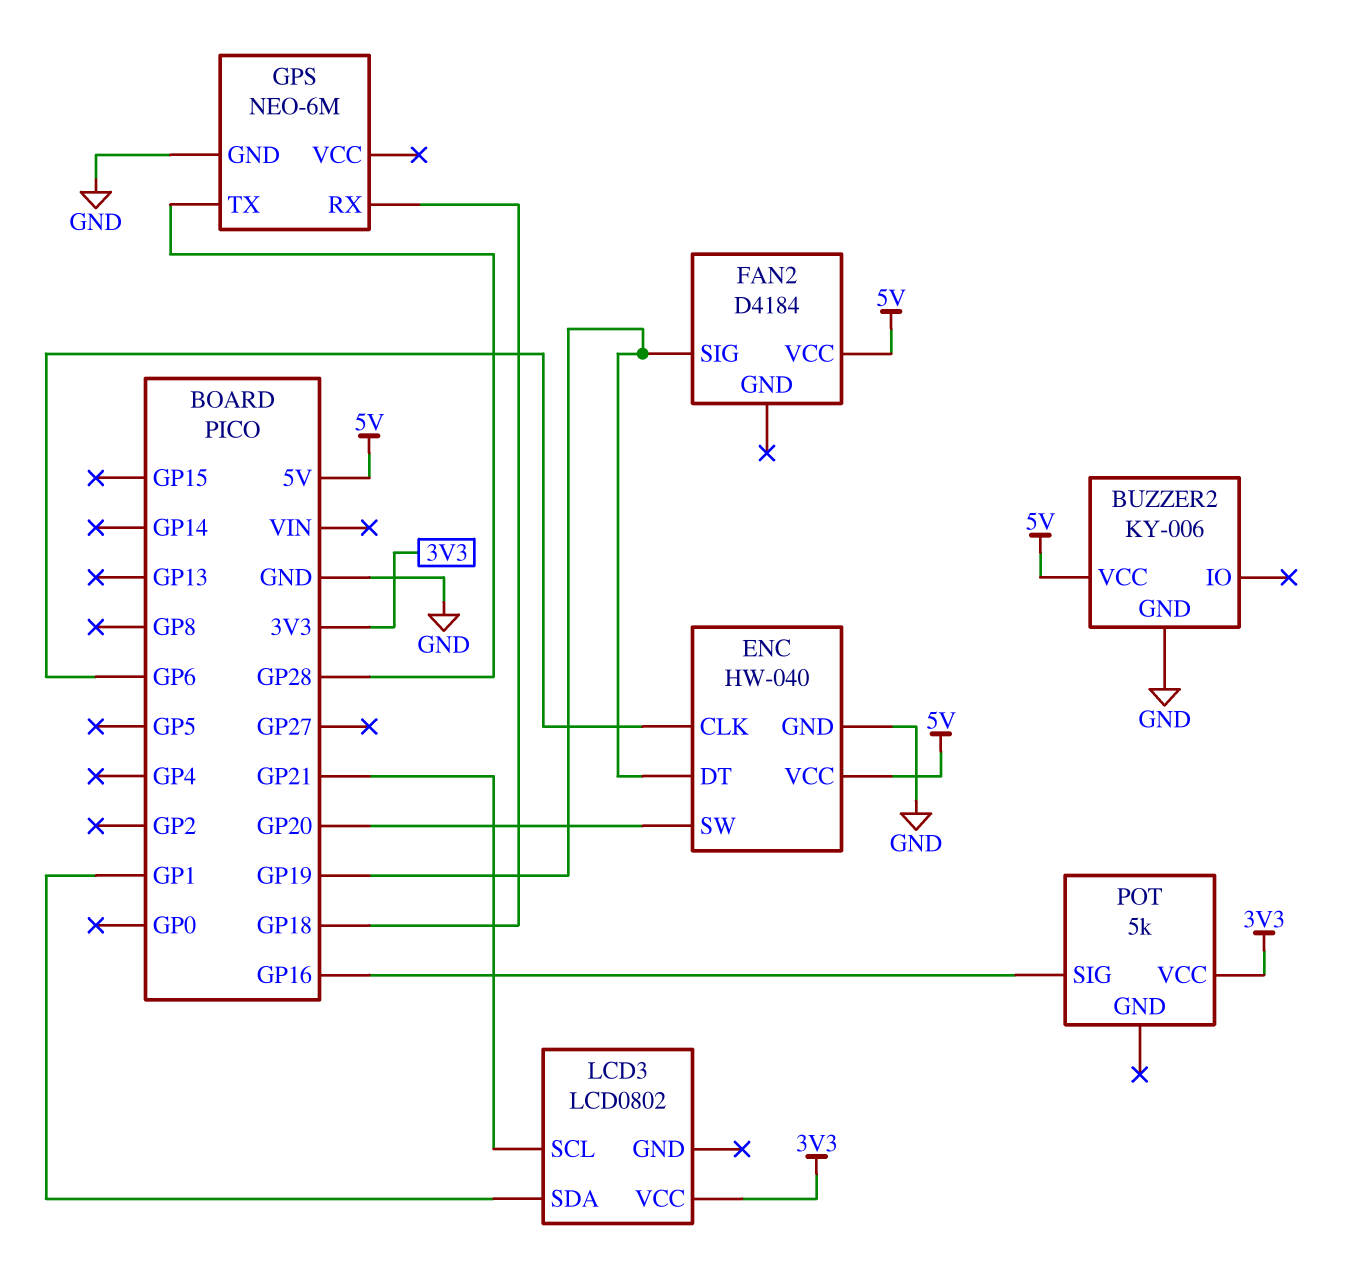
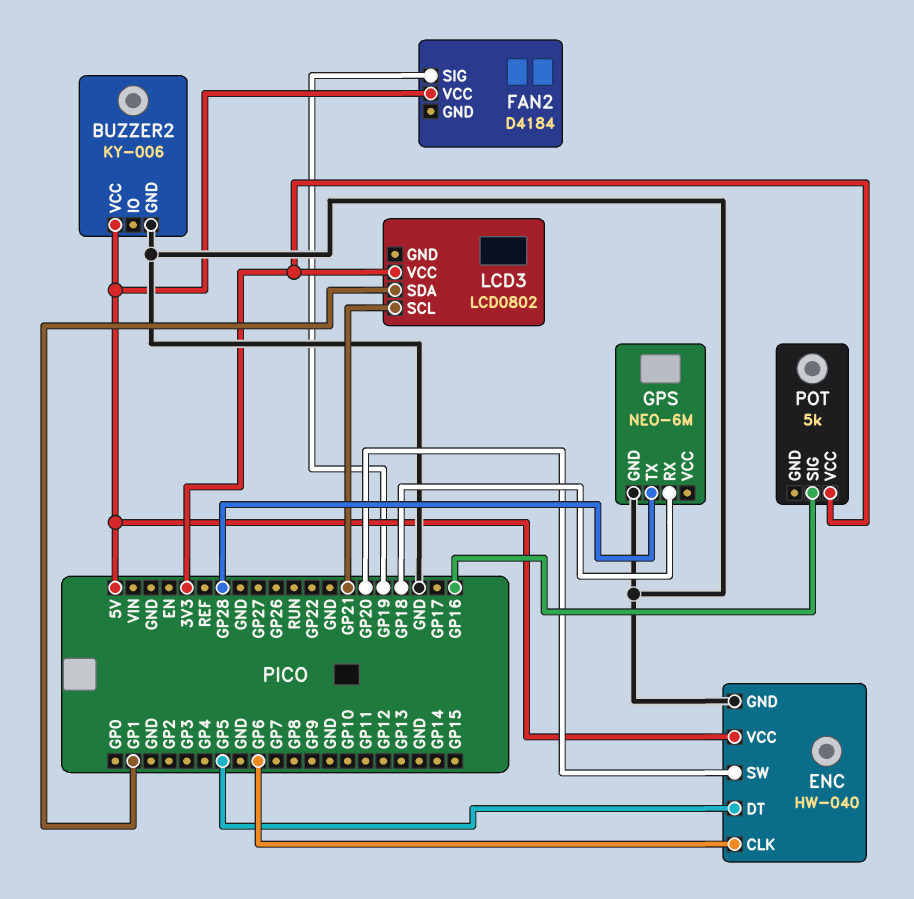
ENC pin DT: GP19 -> GP5

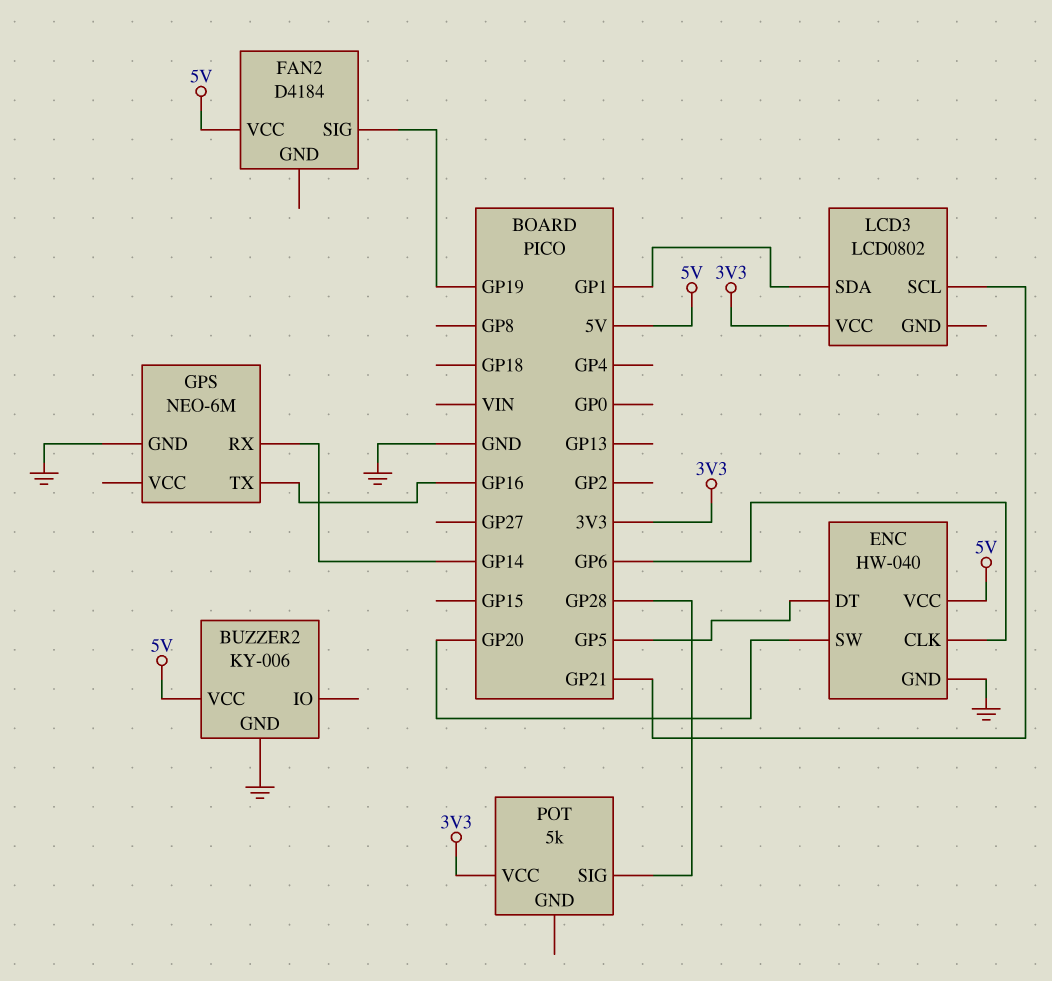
GPS pin RX: GP18 -> GP14
GPS pin TX: GP28 -> GP16
POT pin SIG: GP16 -> GP28

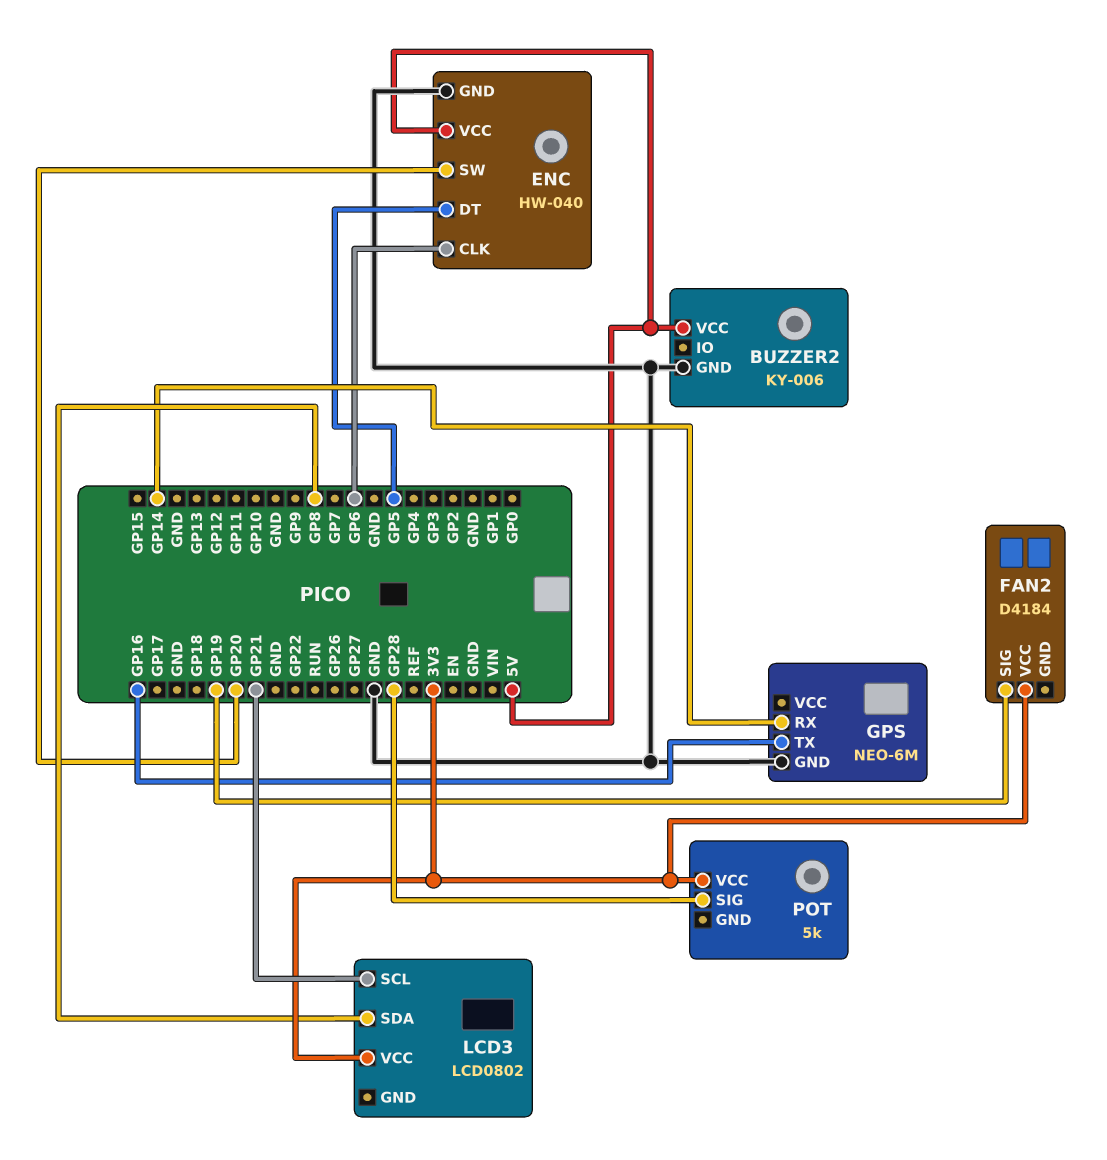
FAN2 pin VCC: 5V -> 3V3
LCD3 pin SDA: GP1 -> GP8

